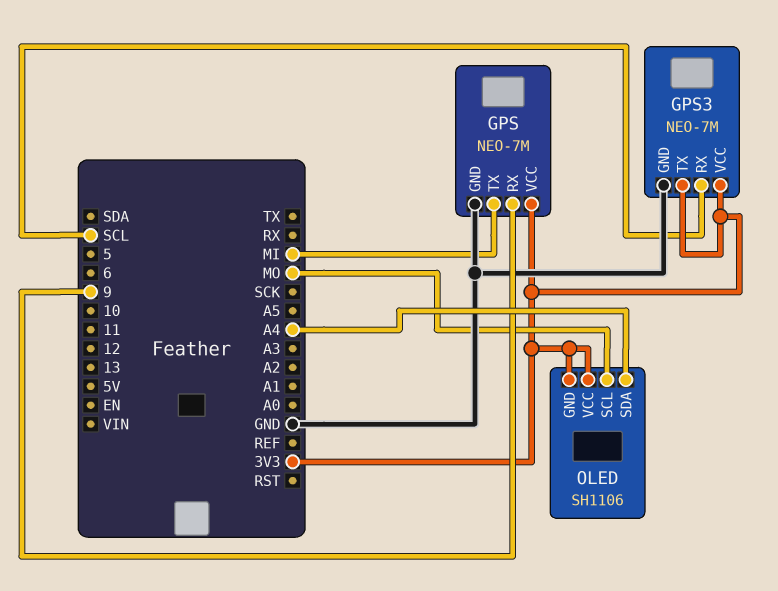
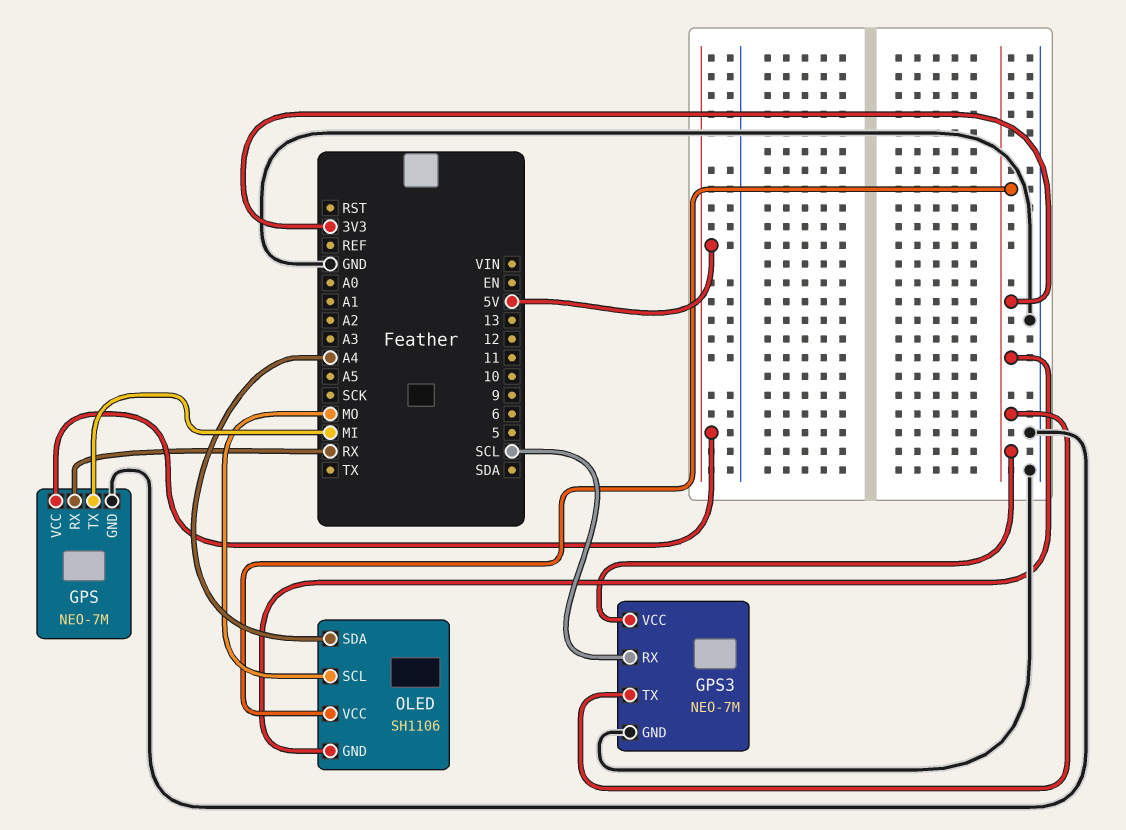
GPS pin RX: 9 -> RX
GPS pin VCC: 3V3 -> 5V

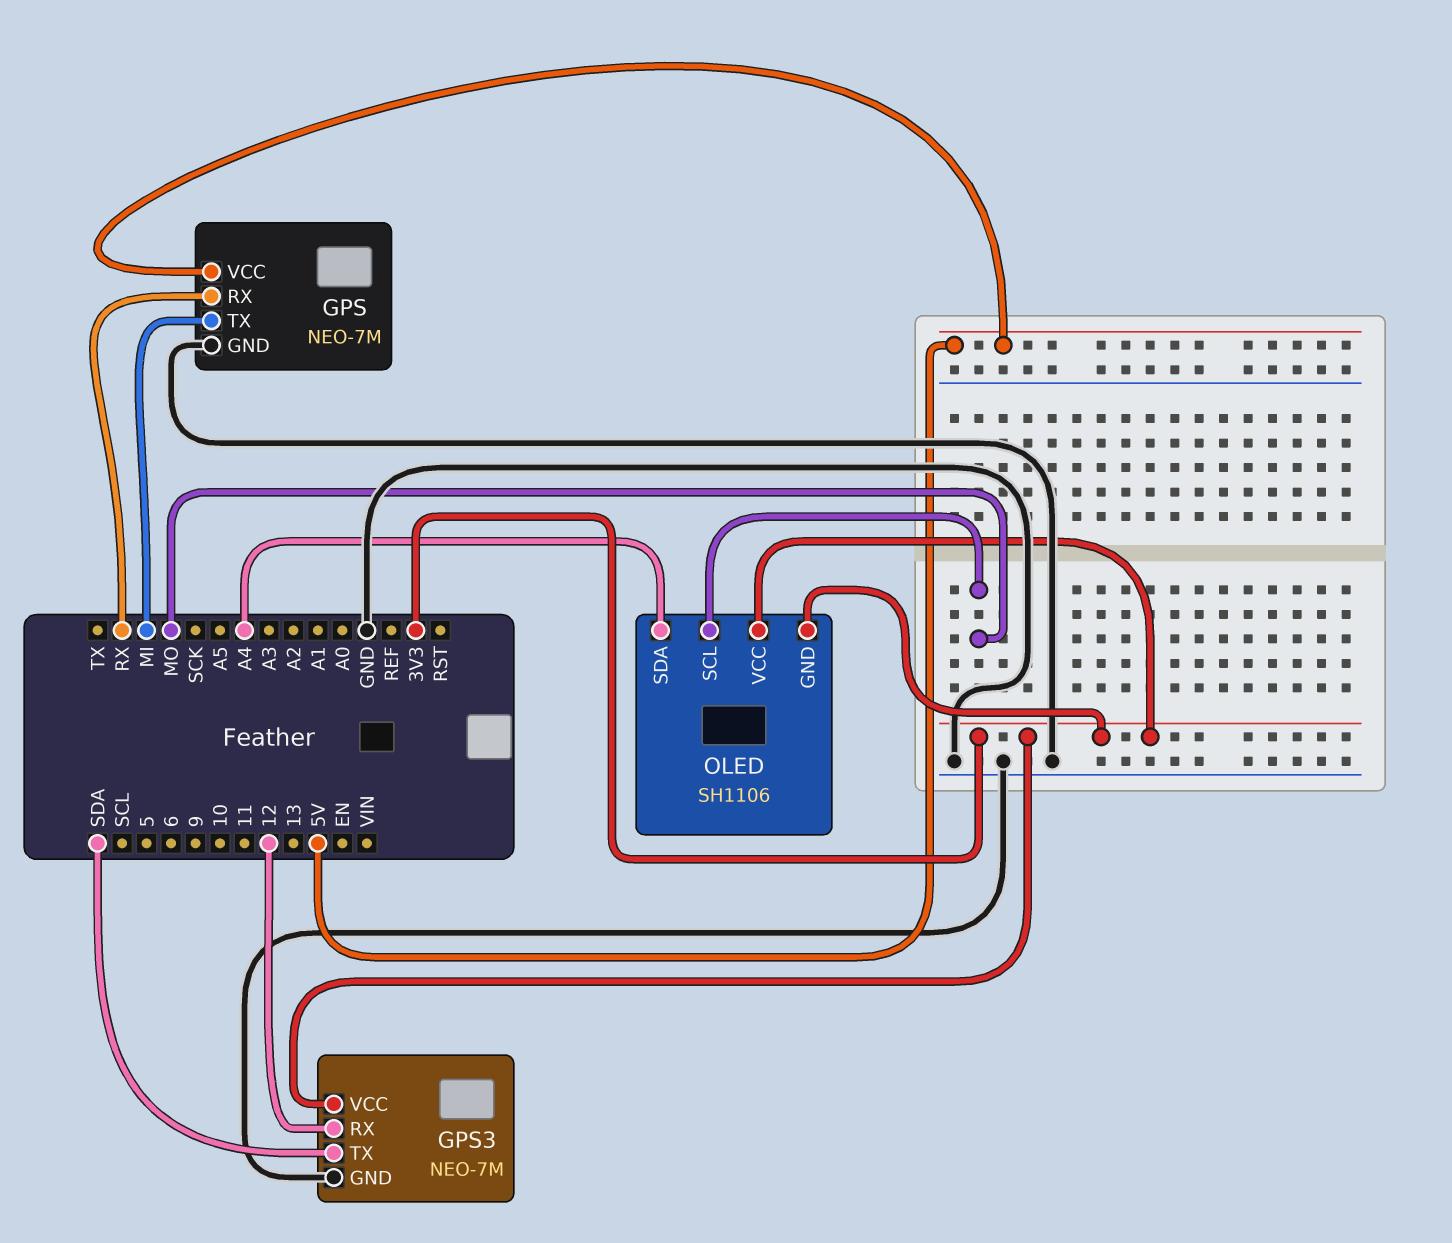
GPS3 pin RX: SCL -> 12
GPS3 pin TX: 3V3 -> SDA

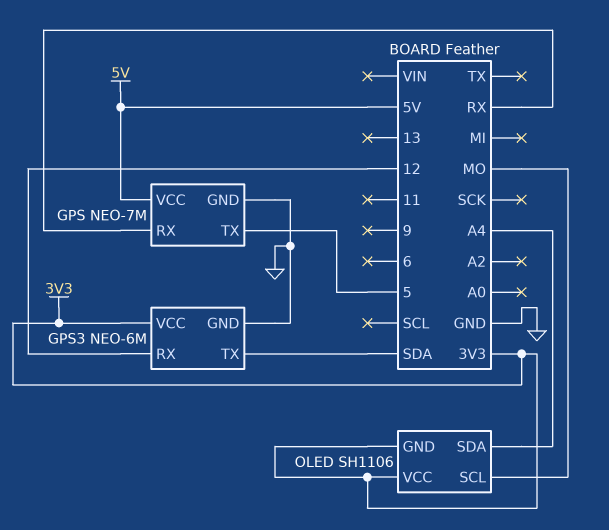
GPS pin TX: MI -> 5
GPS3: NEO-7M -> NEO-6M

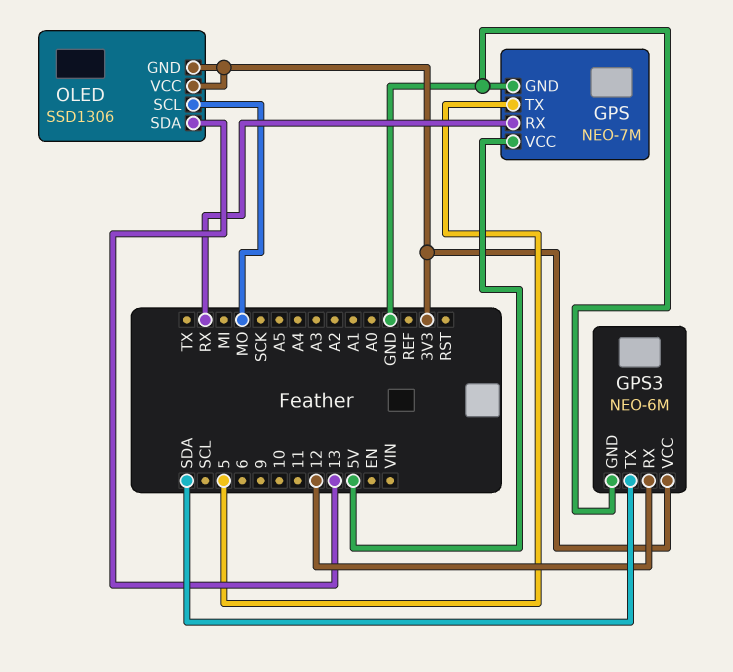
OLED: SH1106 -> SSD1306
OLED pin SDA: A4 -> 13

